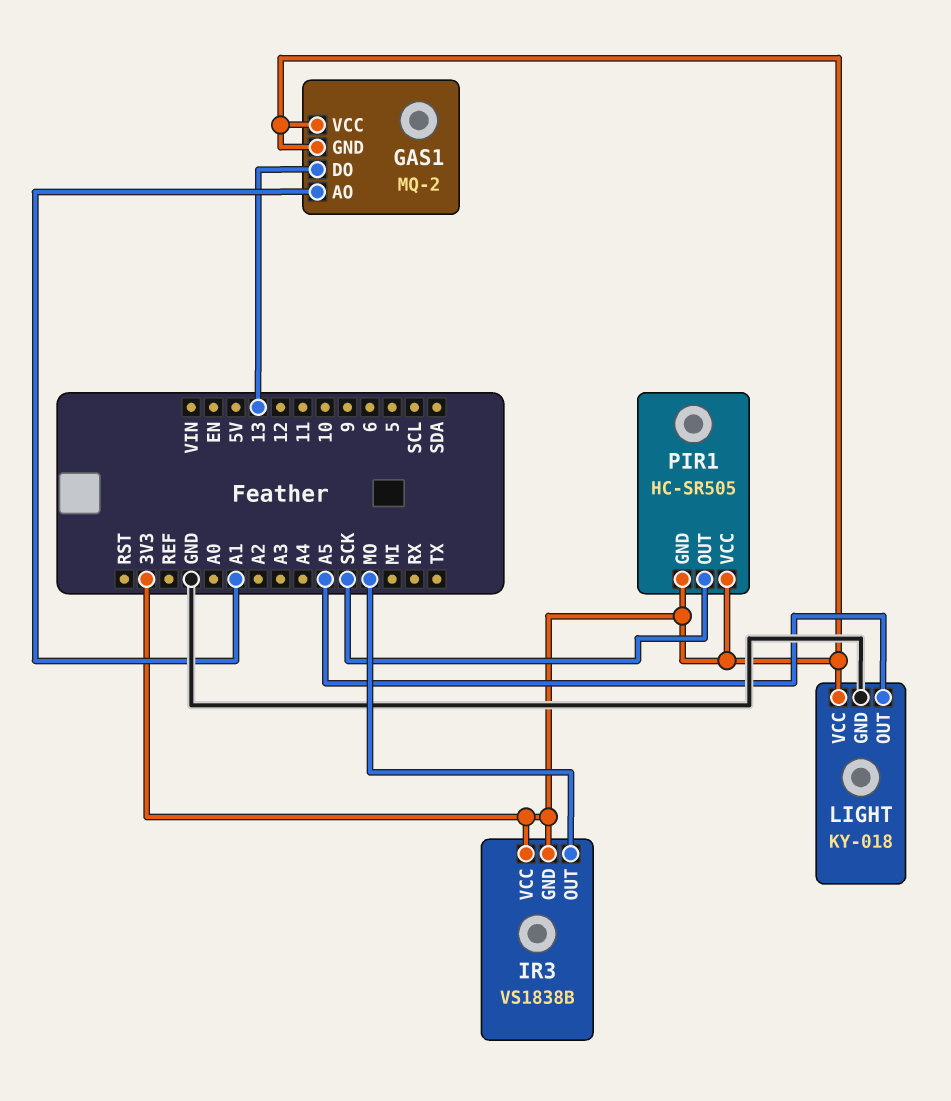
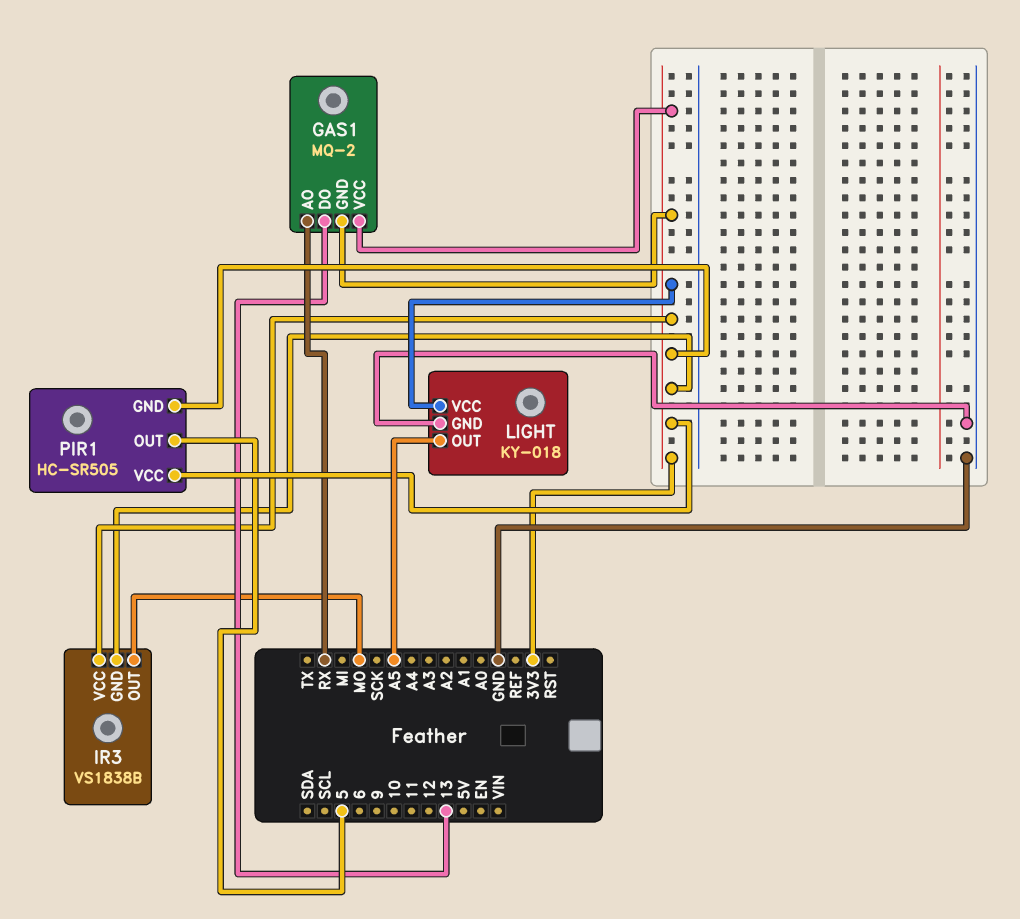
GAS1 pin AO: A1 -> RX
PIR1 pin OUT: SCK -> 5

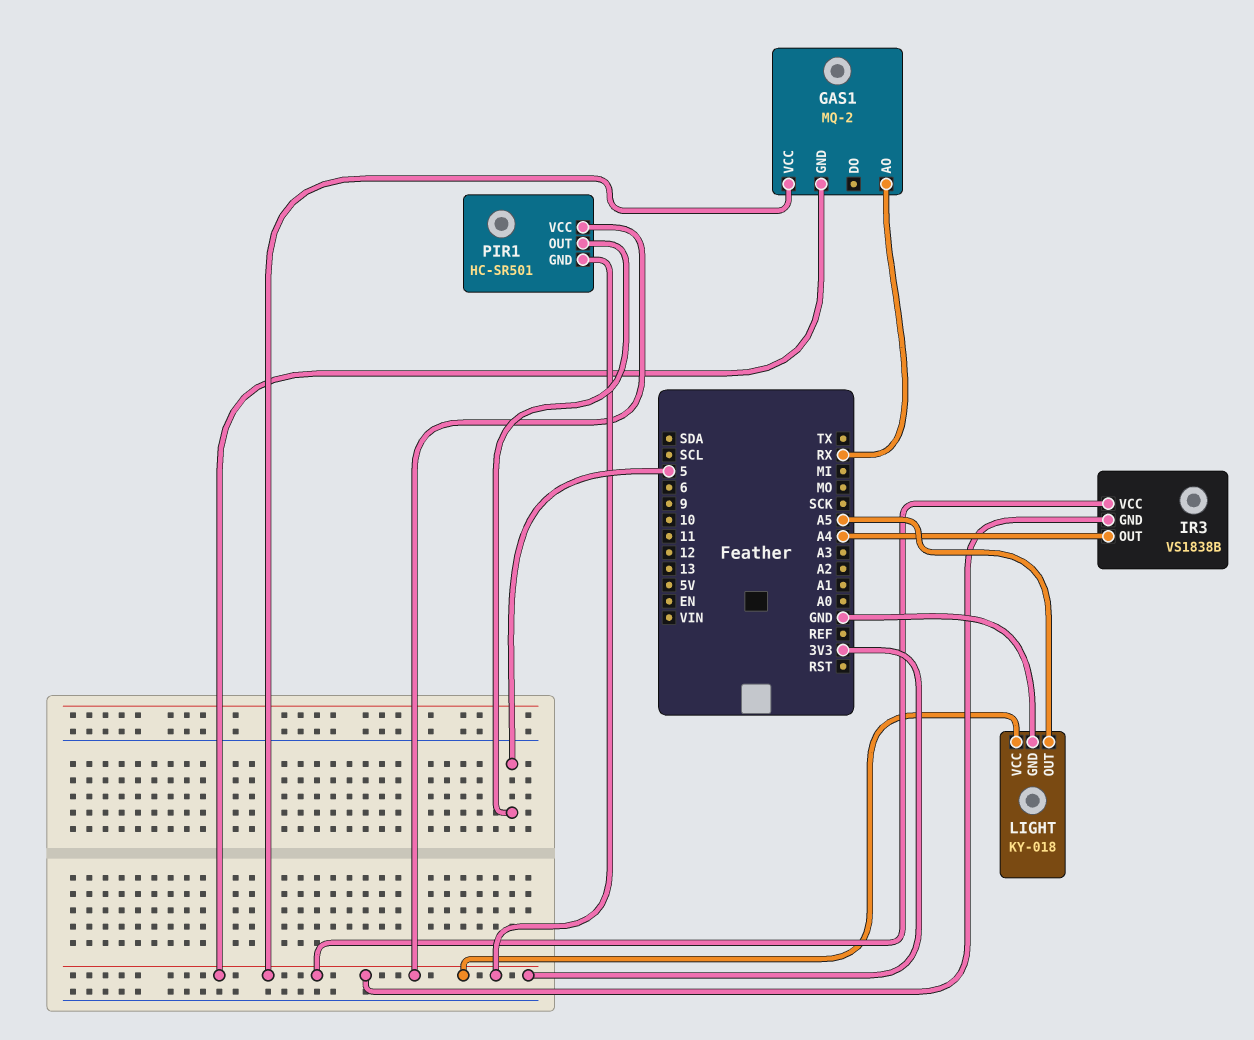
GAS1 pin DO: 13 -> none
IR3 pin OUT: MO -> A4
PIR1: HC-SR505 -> HC-SR501

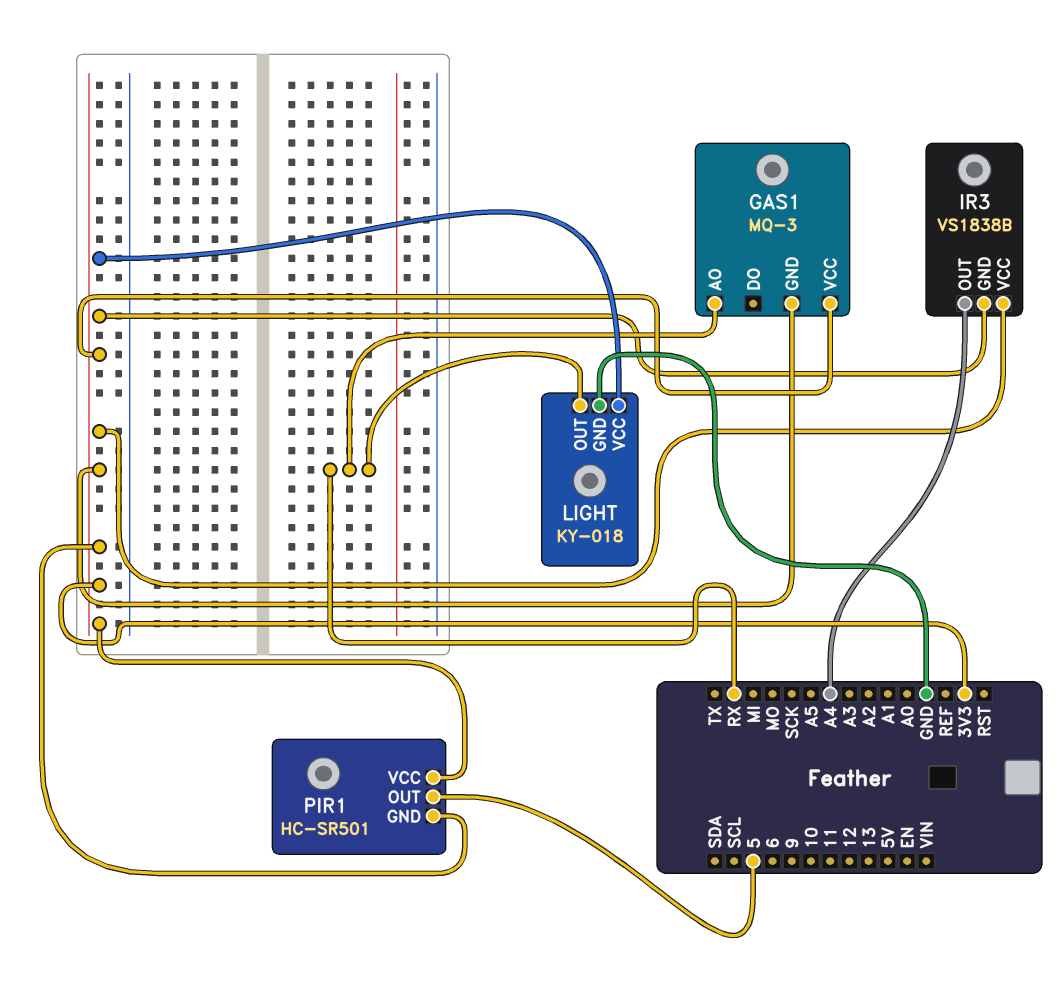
GAS1: MQ-2 -> MQ-3
LIGHT pin OUT: A5 -> RX

